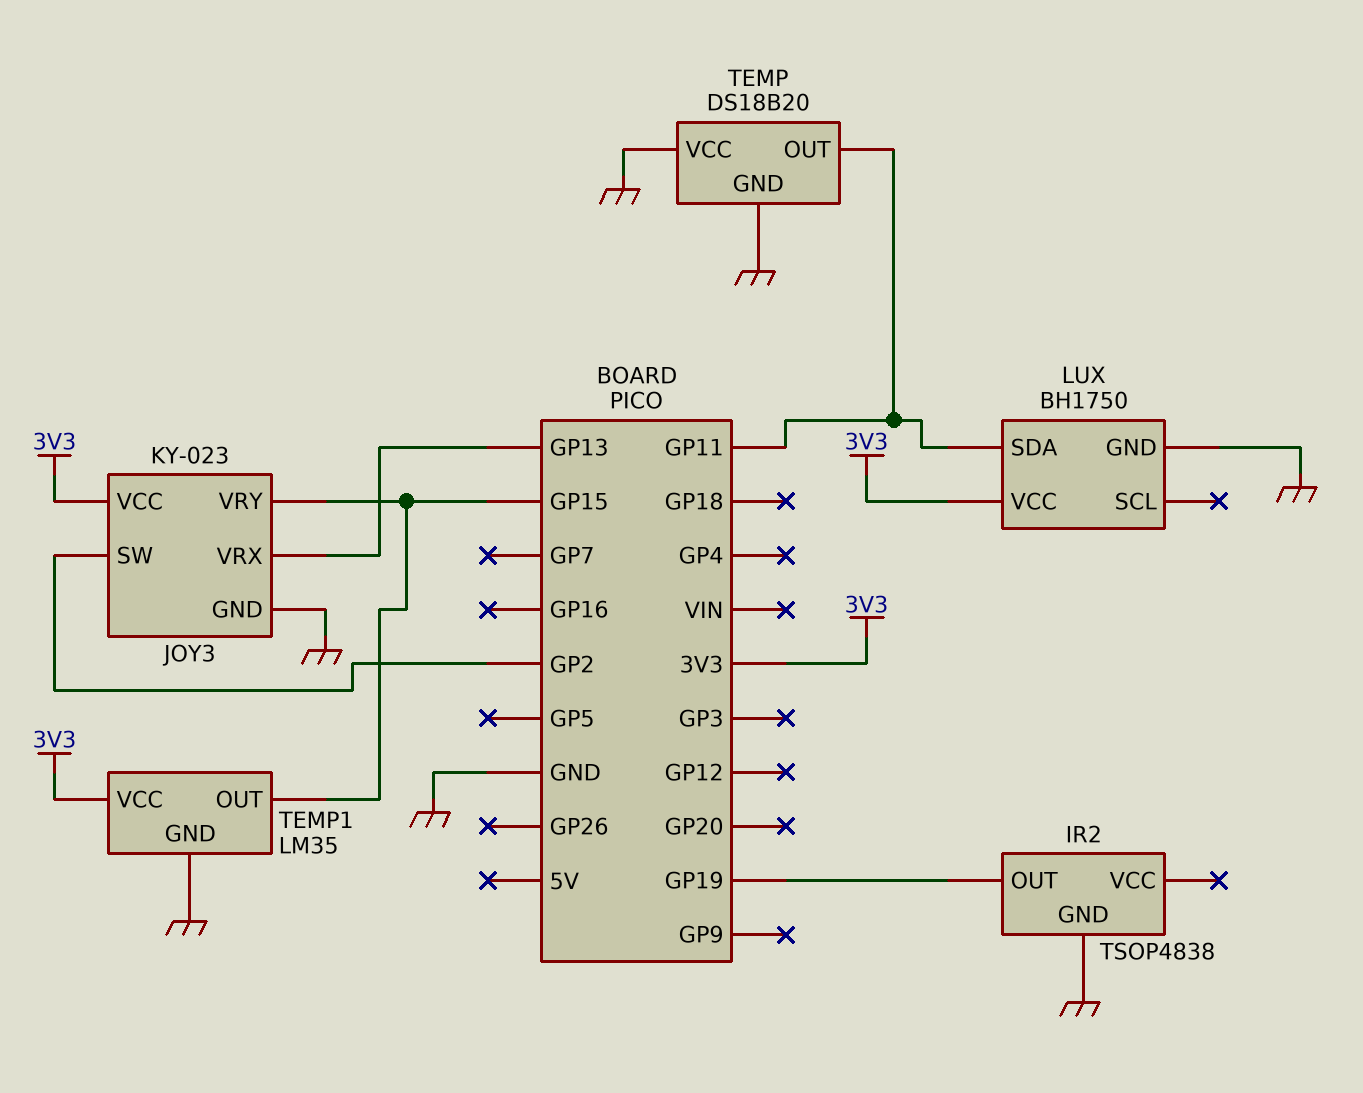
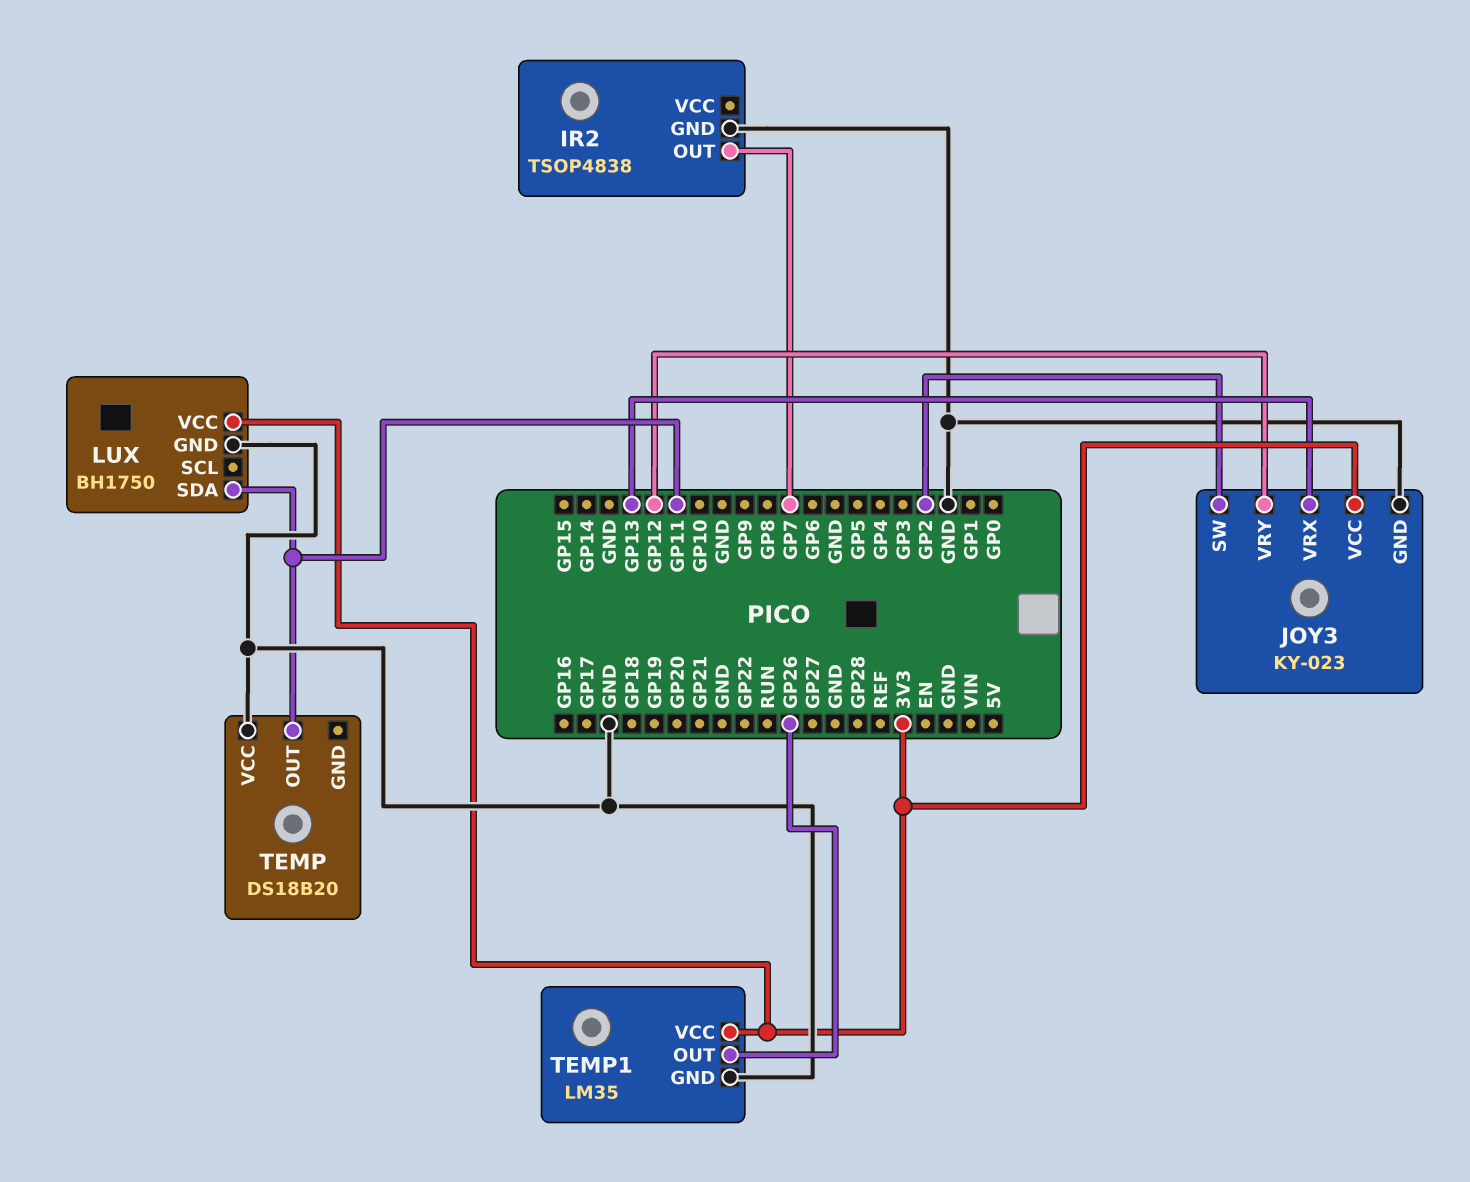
IR2 pin OUT: GP19 -> GP7
JOY3 pin VRY: GP15 -> GP12
TEMP pin GND: GND -> none
TEMP1 pin OUT: GP15 -> GP26

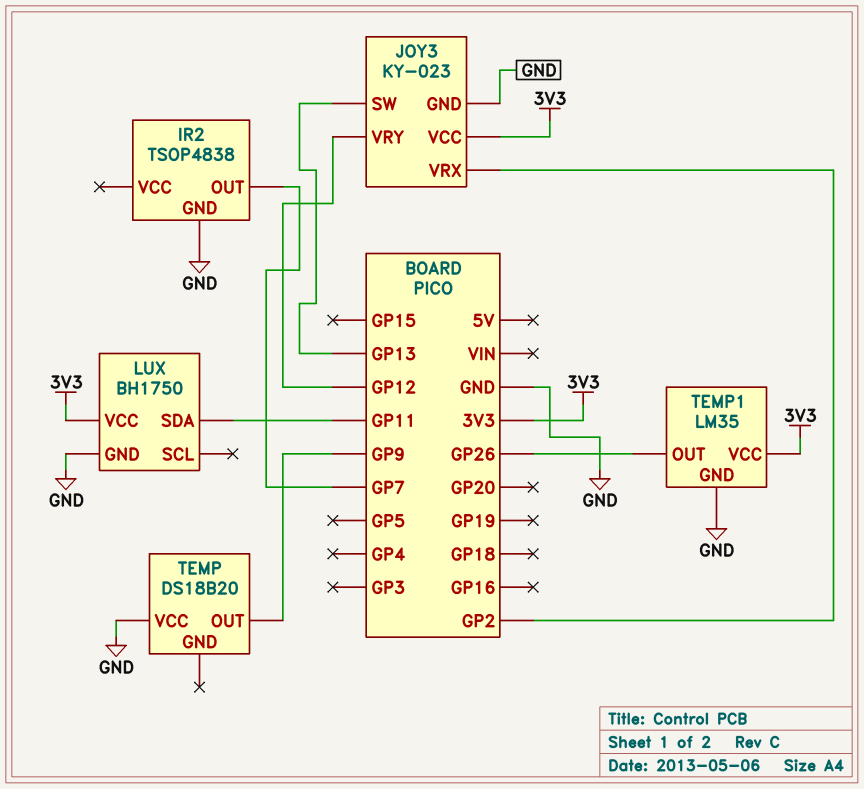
JOY3 pin SW: GP2 -> GP13
JOY3 pin VRX: GP13 -> GP2
TEMP pin OUT: GP11 -> GP9

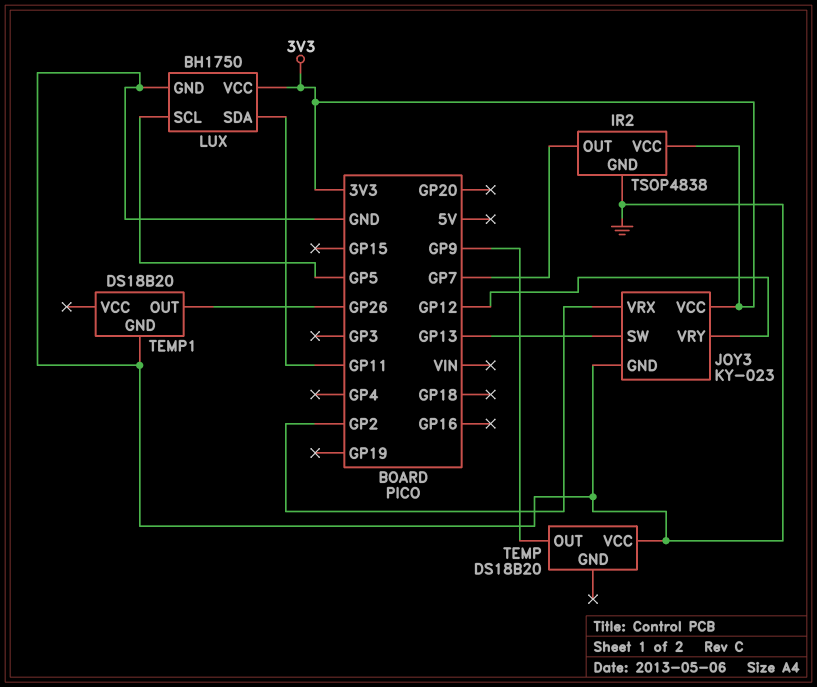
IR2 pin VCC: none -> 3V3
LUX pin SCL: none -> GP5
TEMP1: LM35 -> DS18B20
TEMP1 pin VCC: 3V3 -> none

